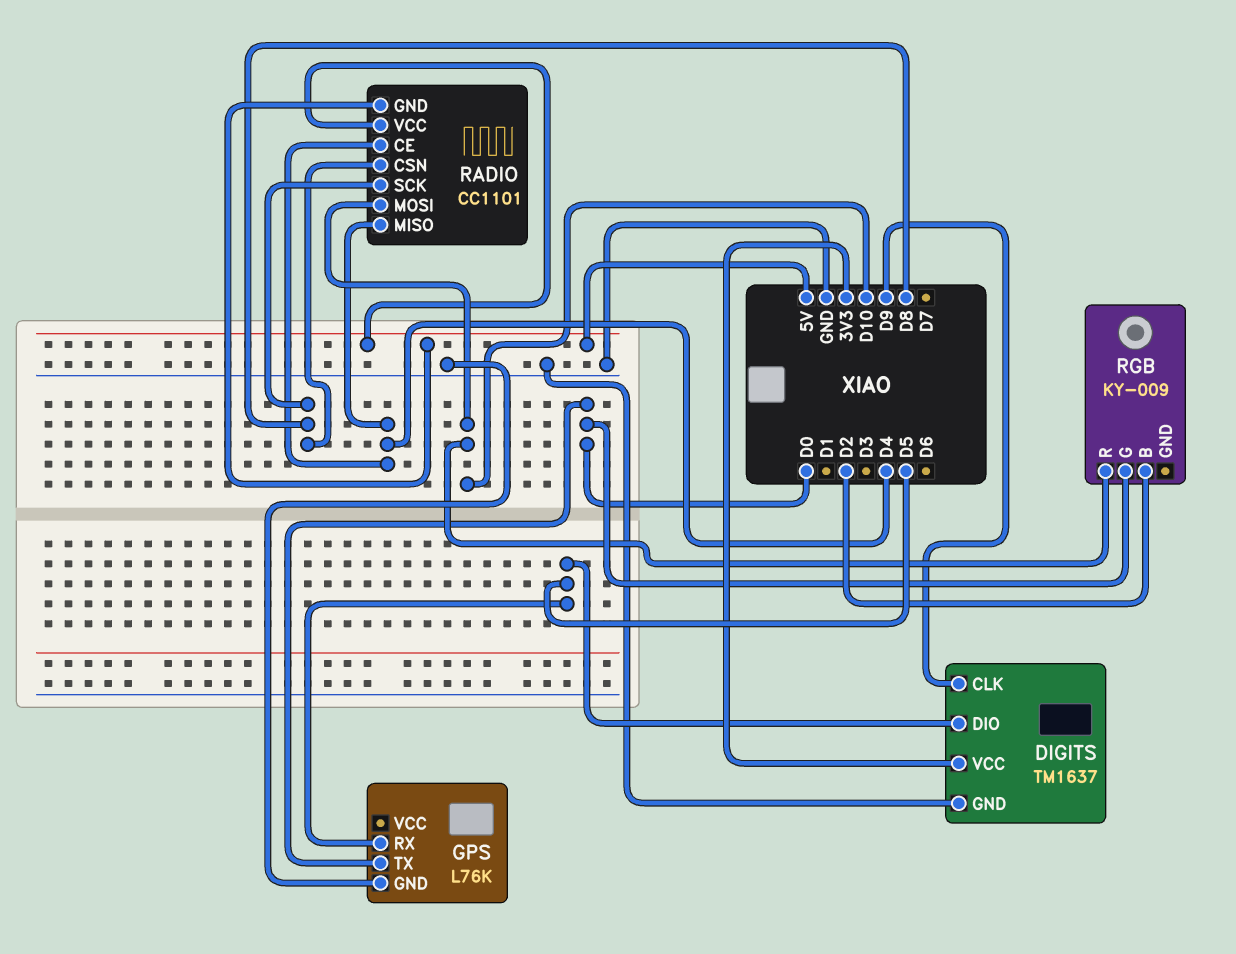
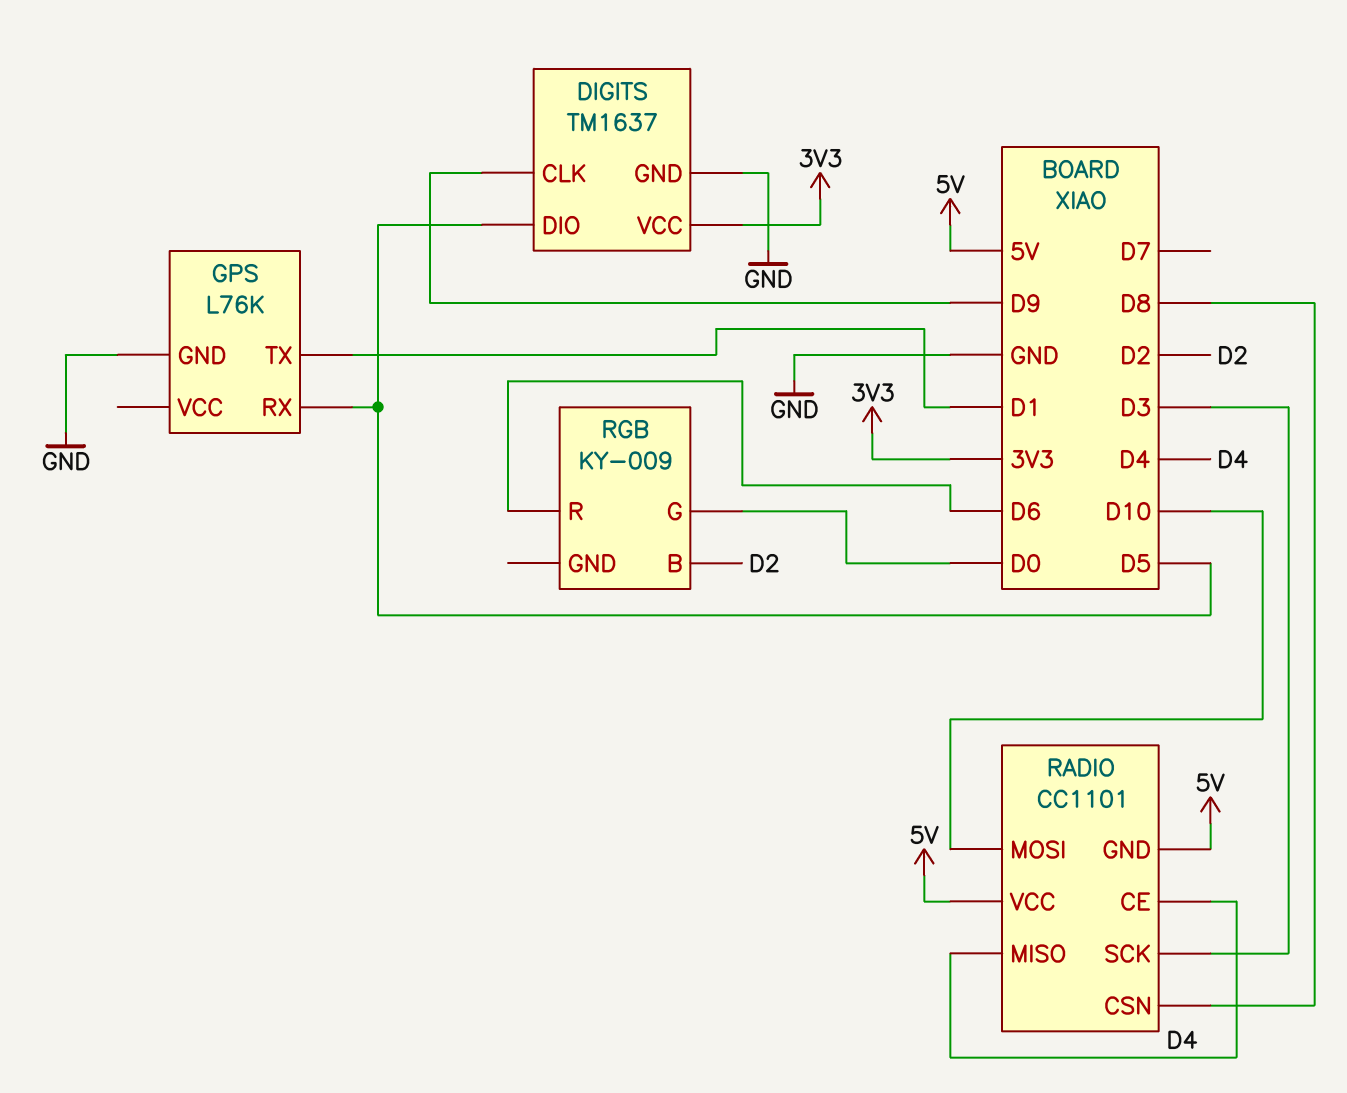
GPS pin TX: D0 -> D1
RADIO pin SCK: D8 -> D3
RGB pin R: D10 -> D6

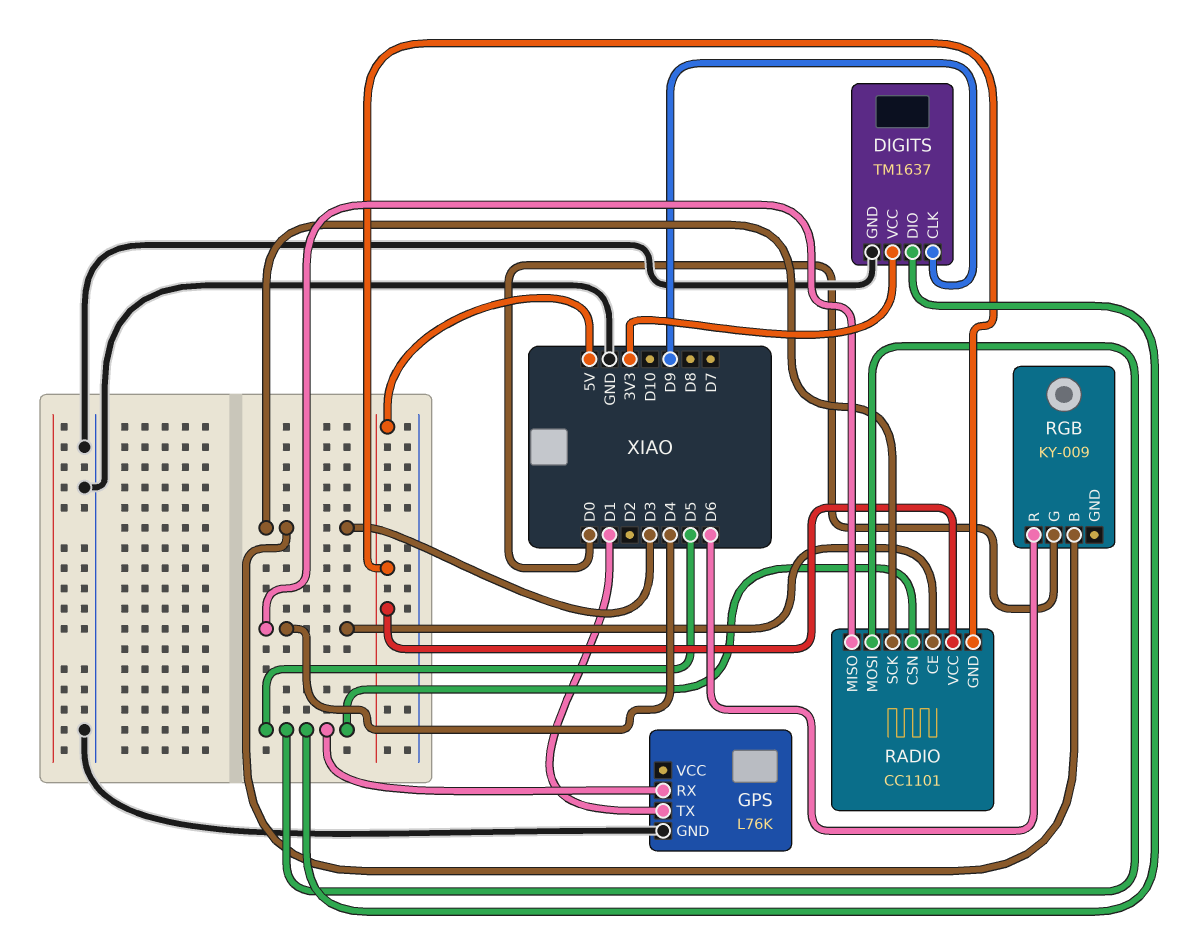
RADIO pin CSN: D8 -> D5
RADIO pin MOSI: D10 -> D5
RGB pin B: D2 -> D3

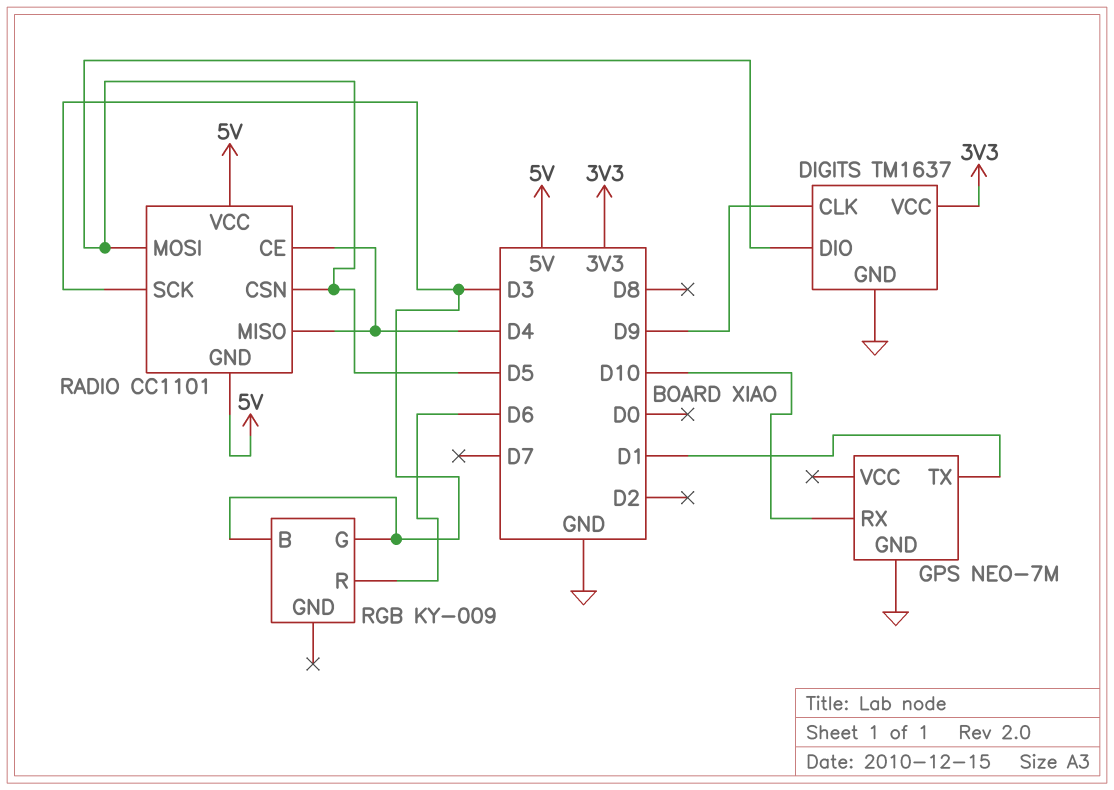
GPS: L76K -> NEO-7M
GPS pin RX: D5 -> D10
RGB pin G: D0 -> D3

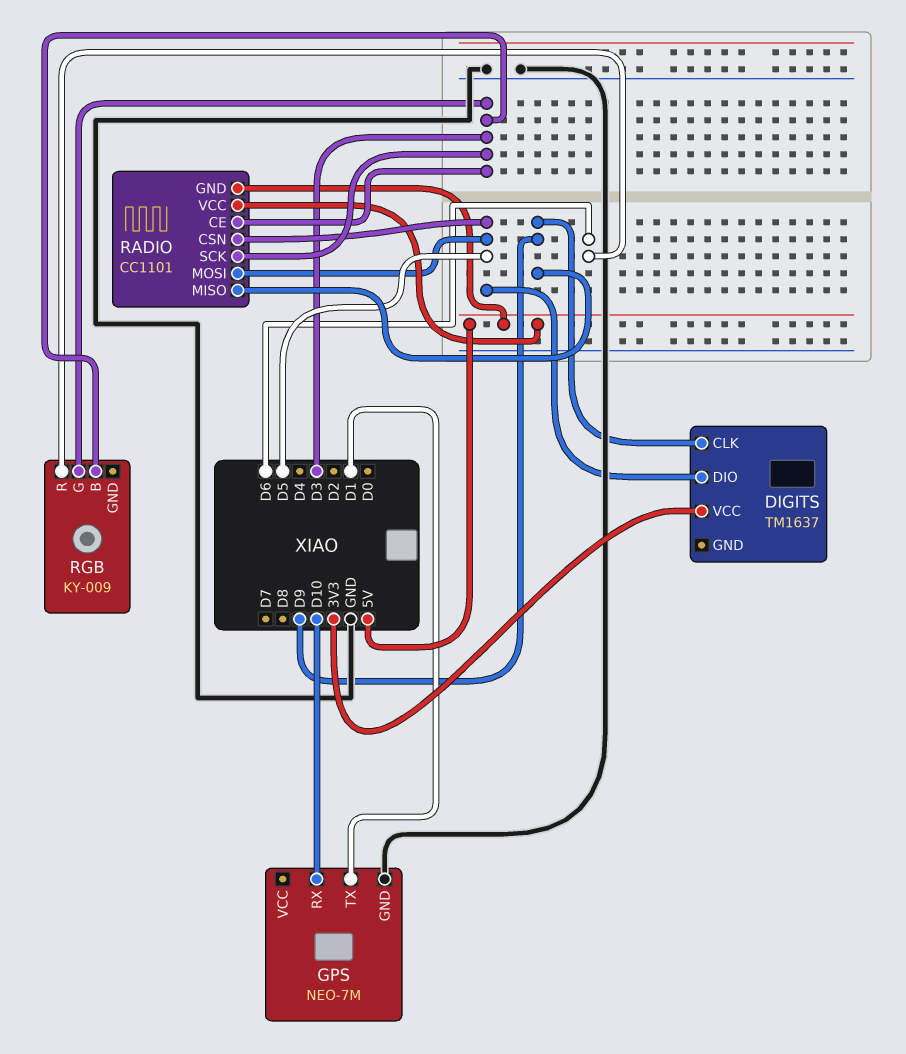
DIGITS pin GND: GND -> none
RADIO pin CE: D4 -> D3
RADIO pin MISO: D4 -> D9

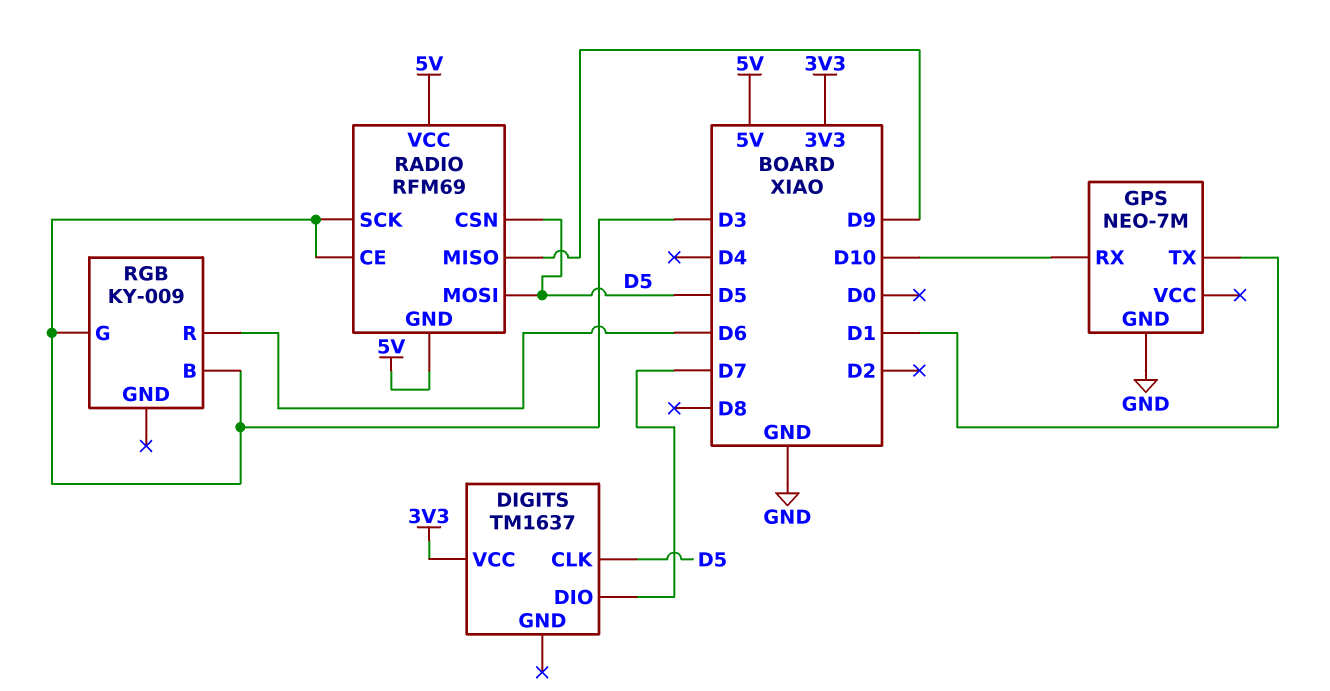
DIGITS pin CLK: D9 -> D5
DIGITS pin DIO: D5 -> D7
RADIO: CC1101 -> RFM69

